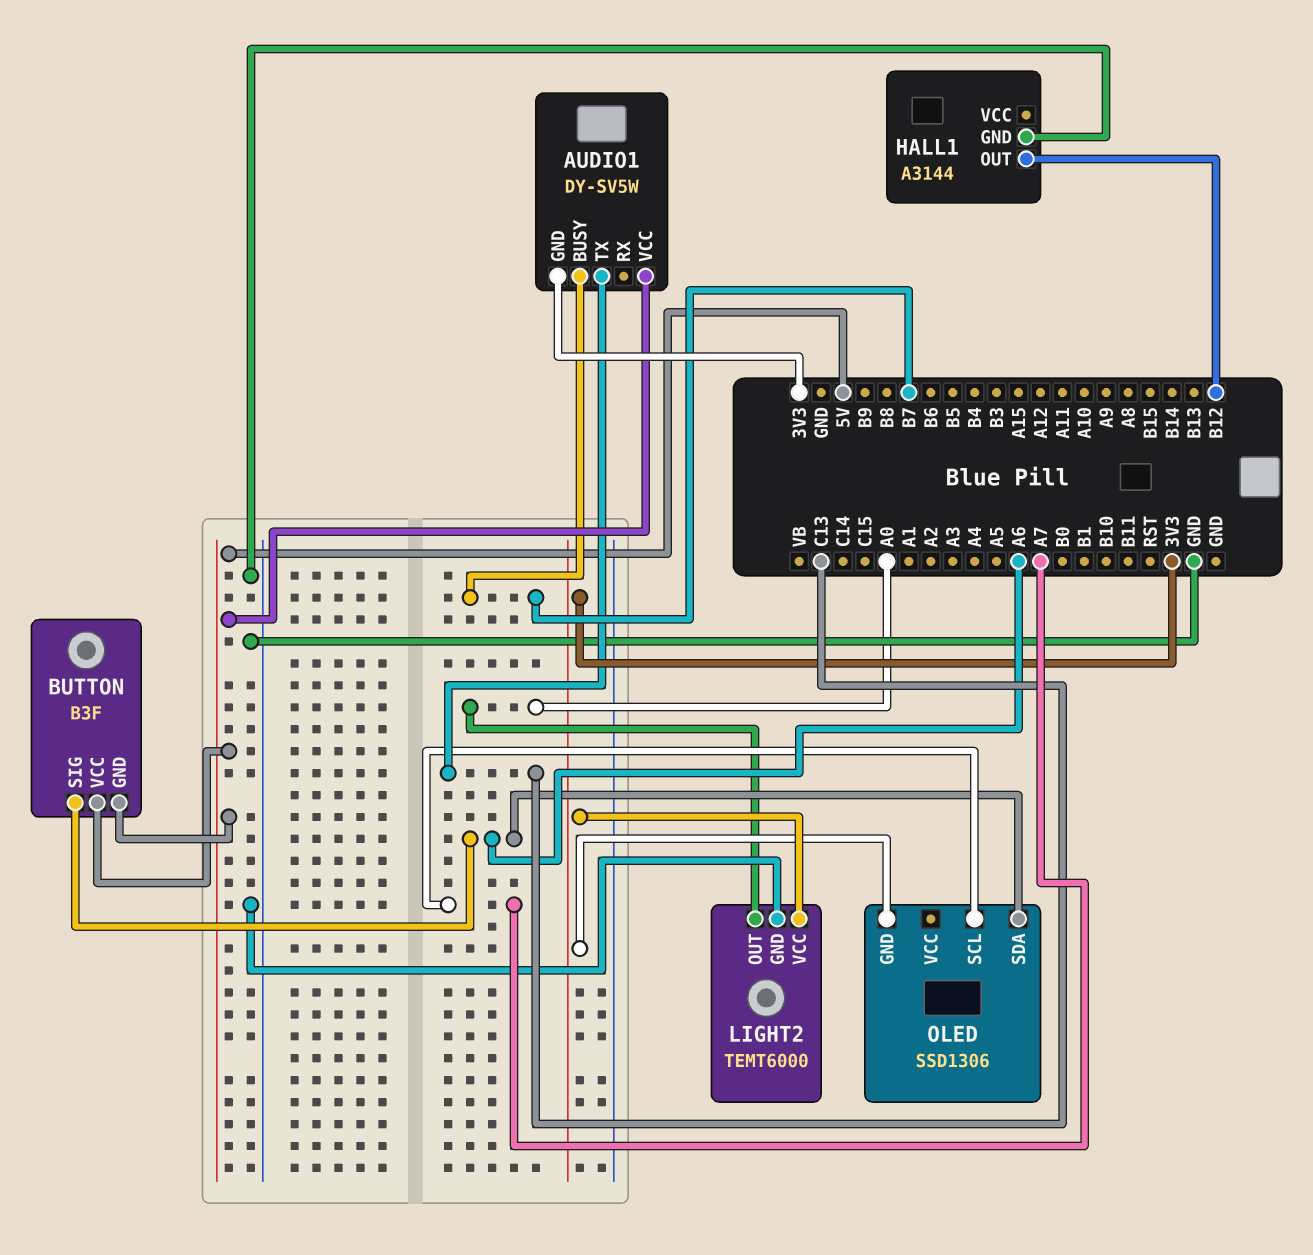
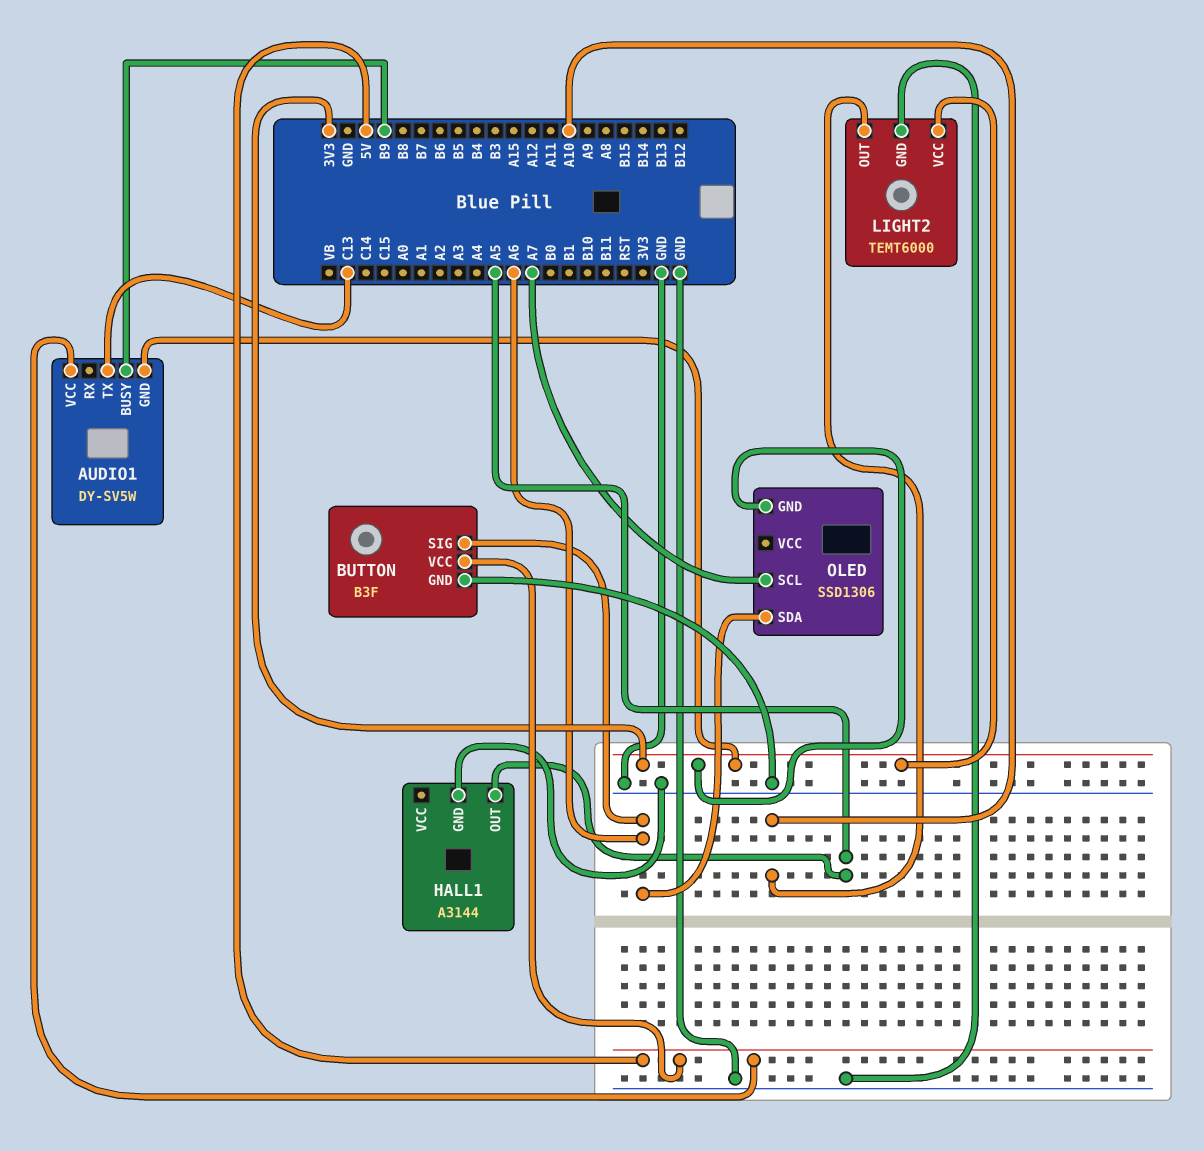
AUDIO1 pin BUSY: B7 -> B9
BUTTON pin GND: 5V -> GND
HALL1 pin OUT: B12 -> A5
LIGHT2 pin OUT: A0 -> A10

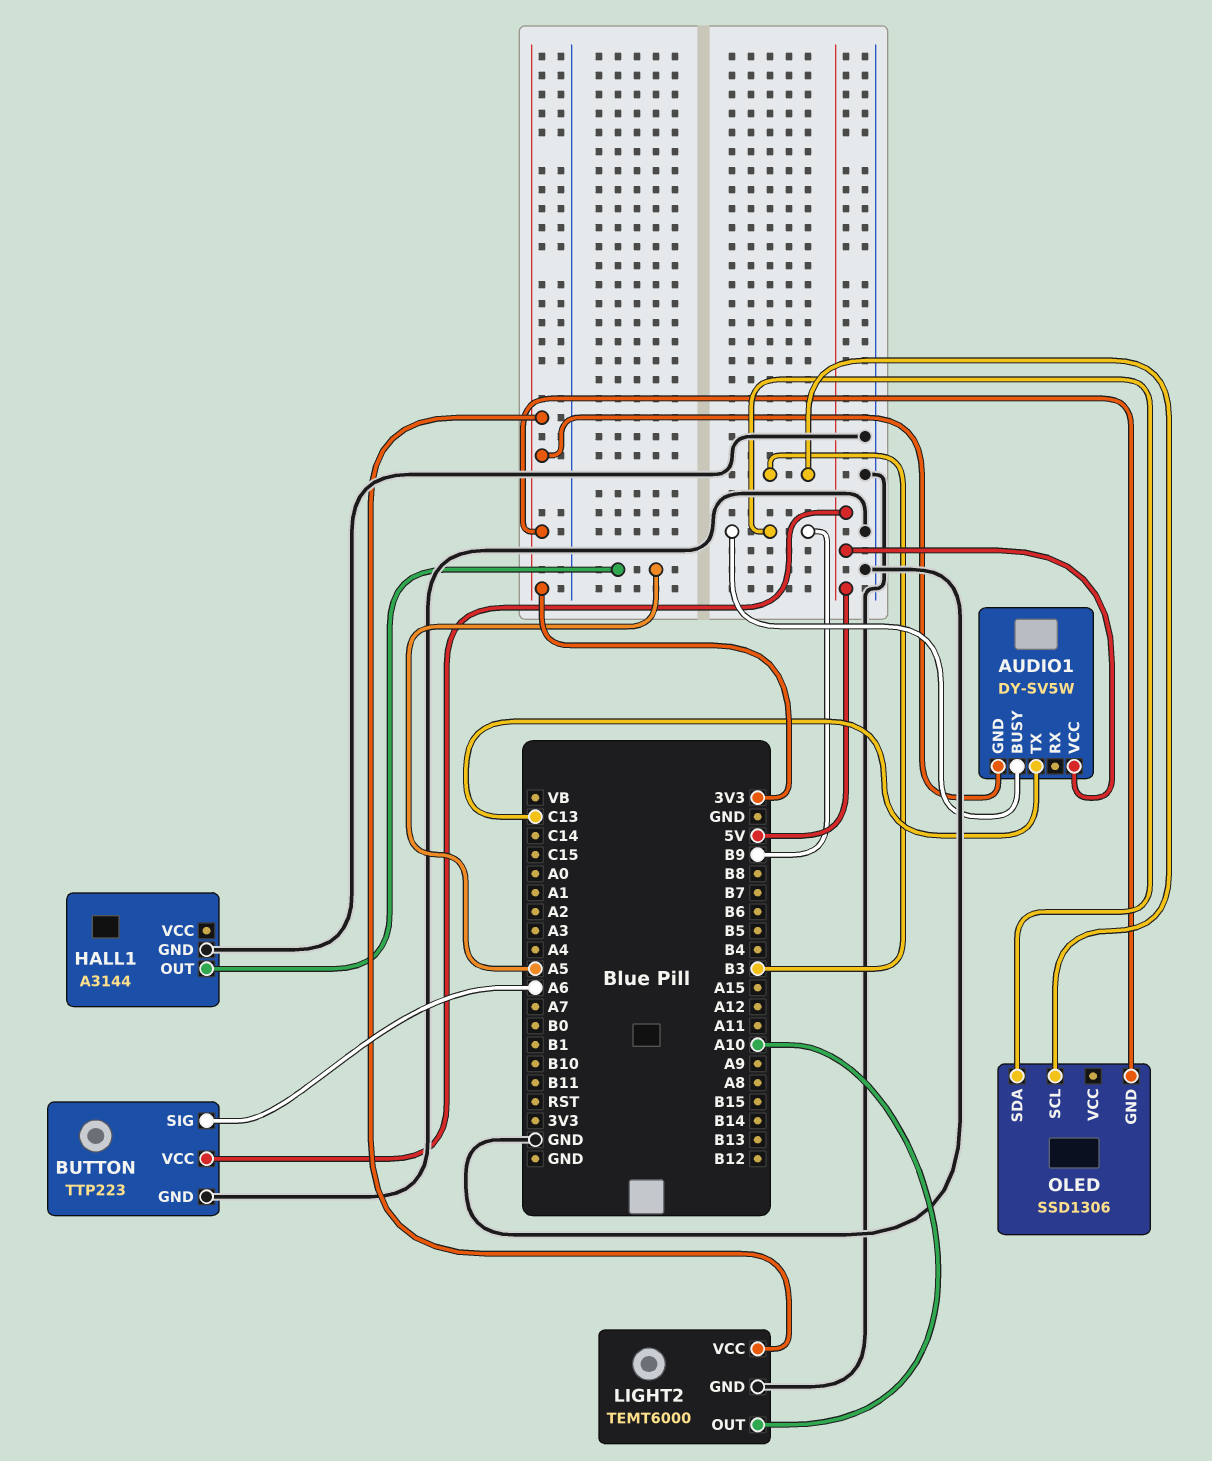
BUTTON: B3F -> TTP223
OLED pin SCL: A7 -> B3
OLED pin SDA: A6 -> B9

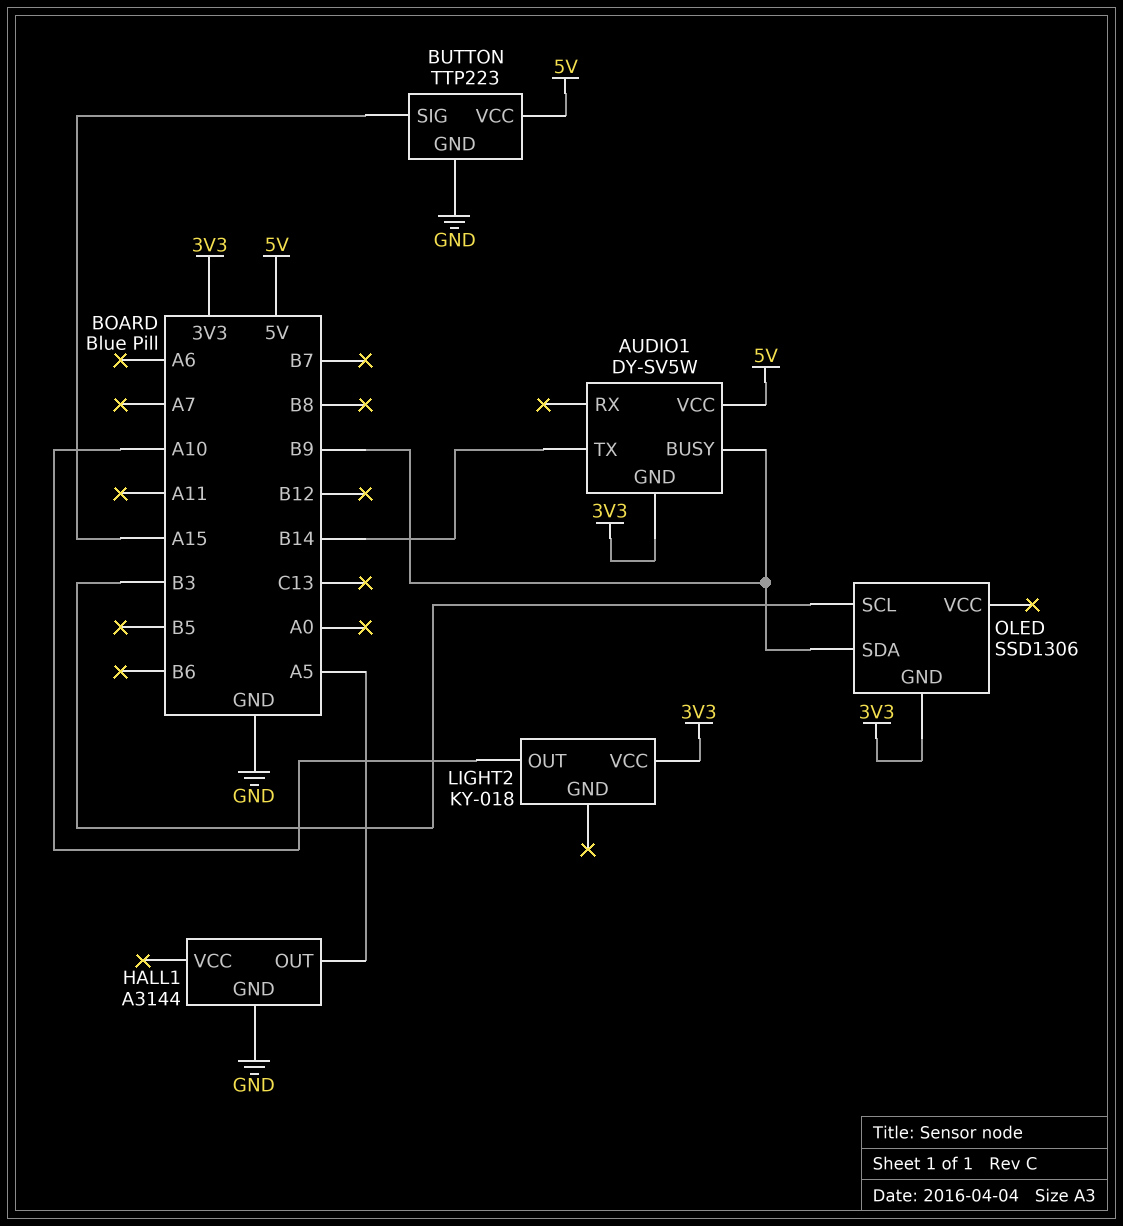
AUDIO1 pin TX: C13 -> B14
BUTTON pin SIG: A6 -> A15
LIGHT2: TEMT6000 -> KY-018
LIGHT2 pin GND: GND -> none

